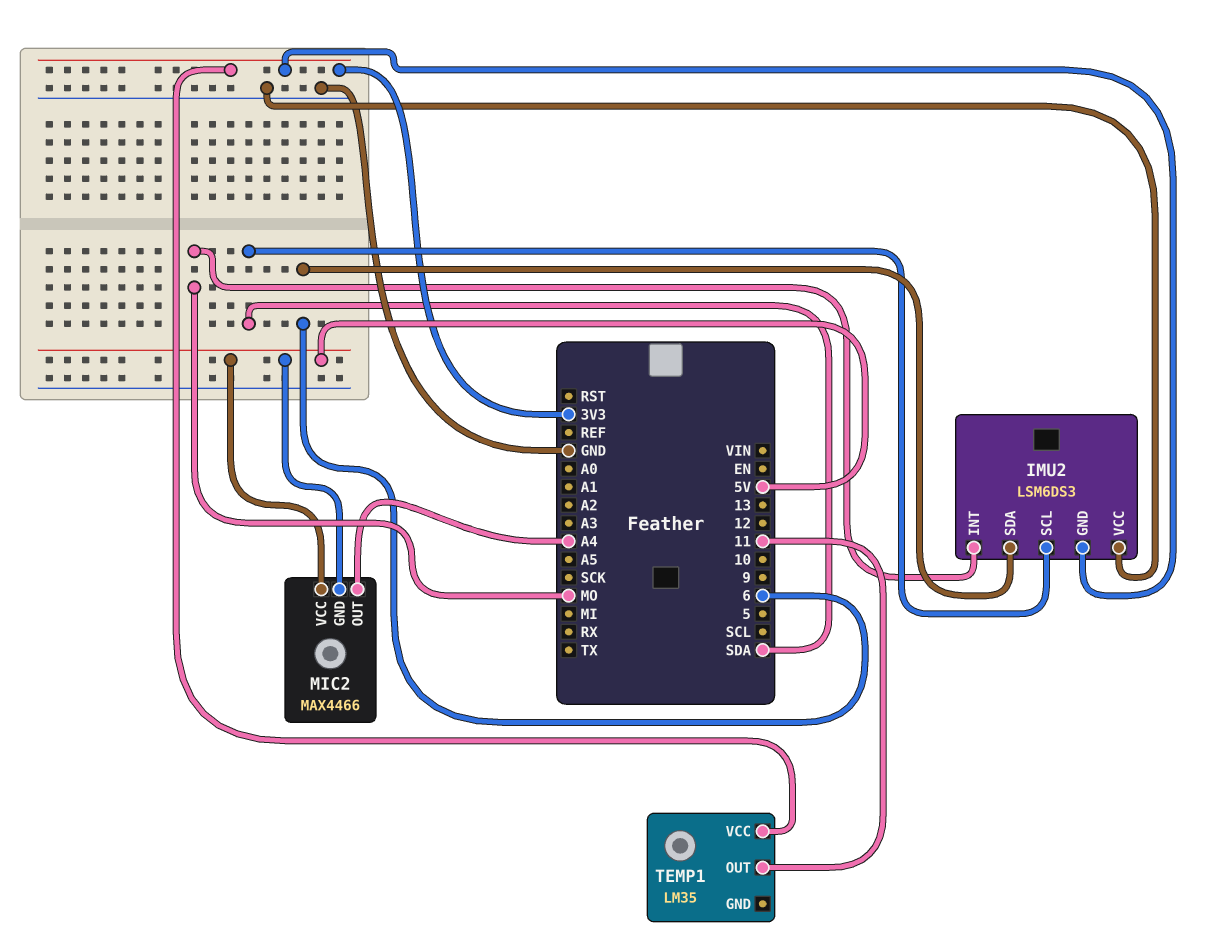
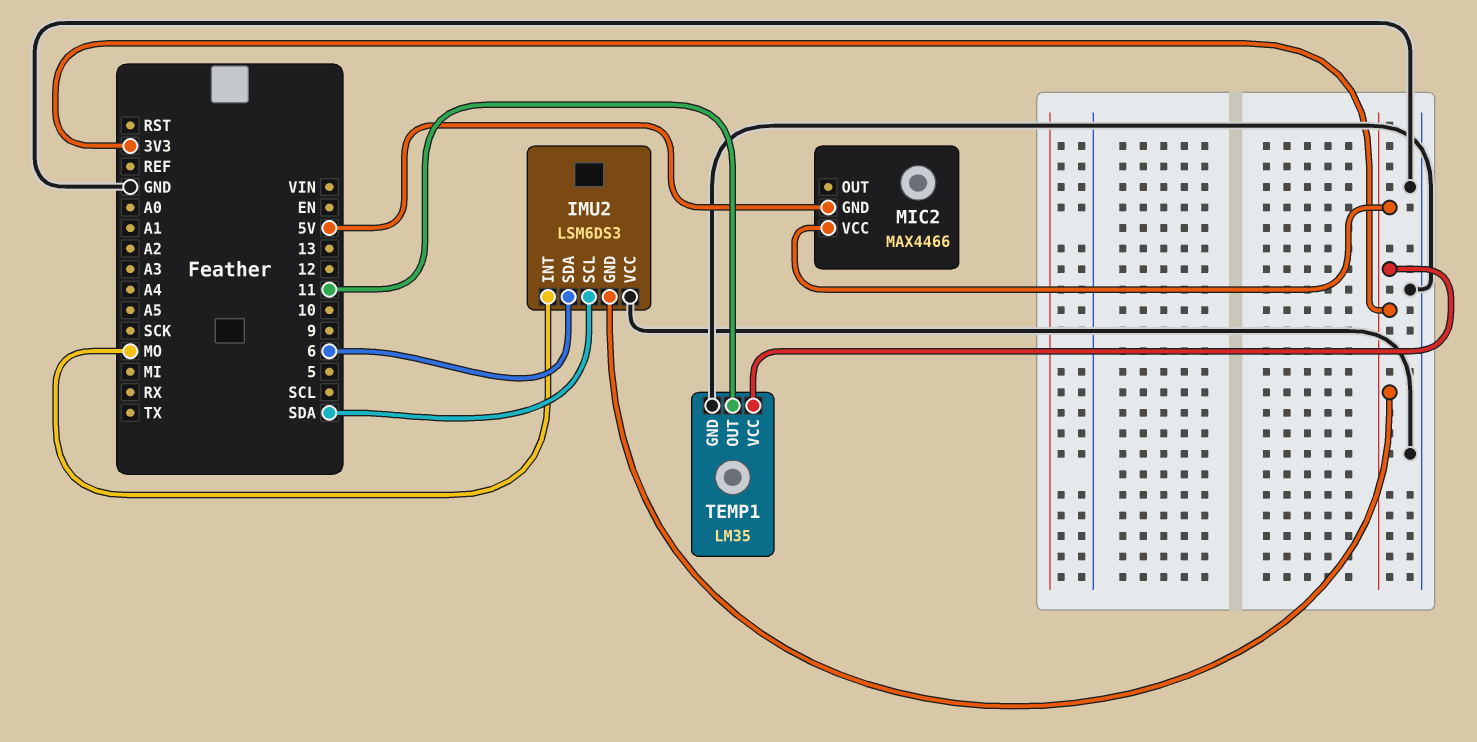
MIC2 pin OUT: A4 -> none
MIC2 pin VCC: 5V -> 3V3
TEMP1 pin GND: none -> GND

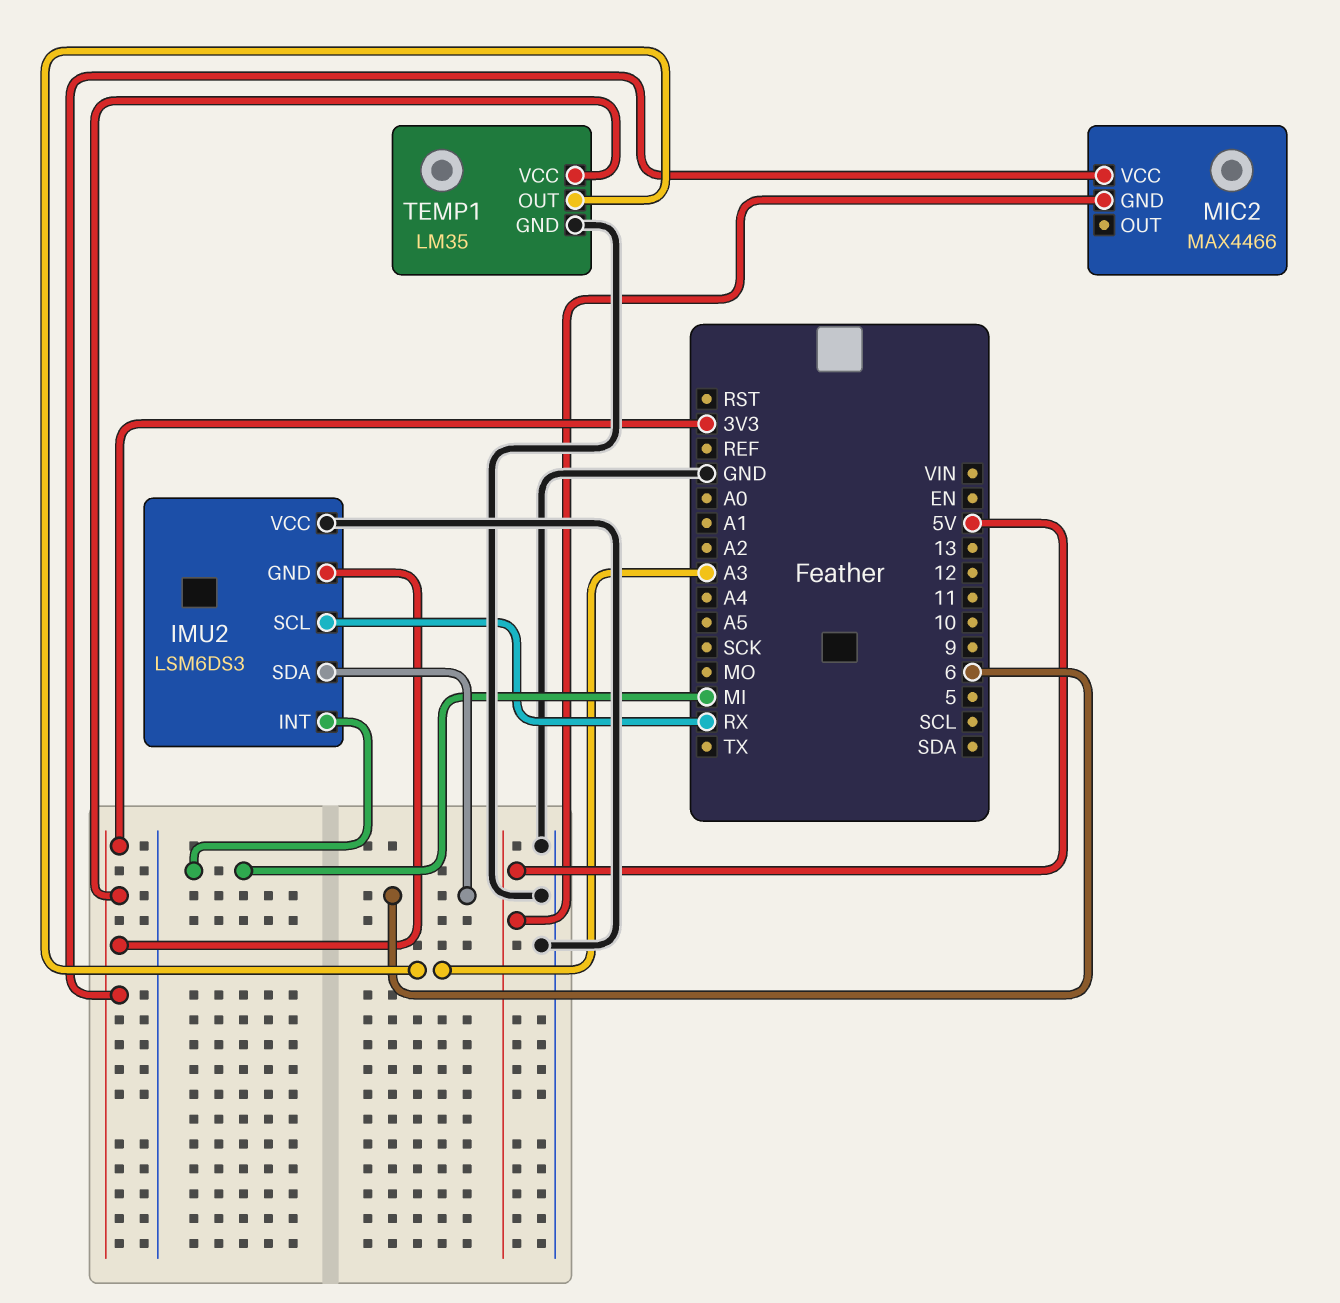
IMU2 pin INT: MO -> MI
IMU2 pin SCL: SDA -> RX
TEMP1 pin OUT: 11 -> A3

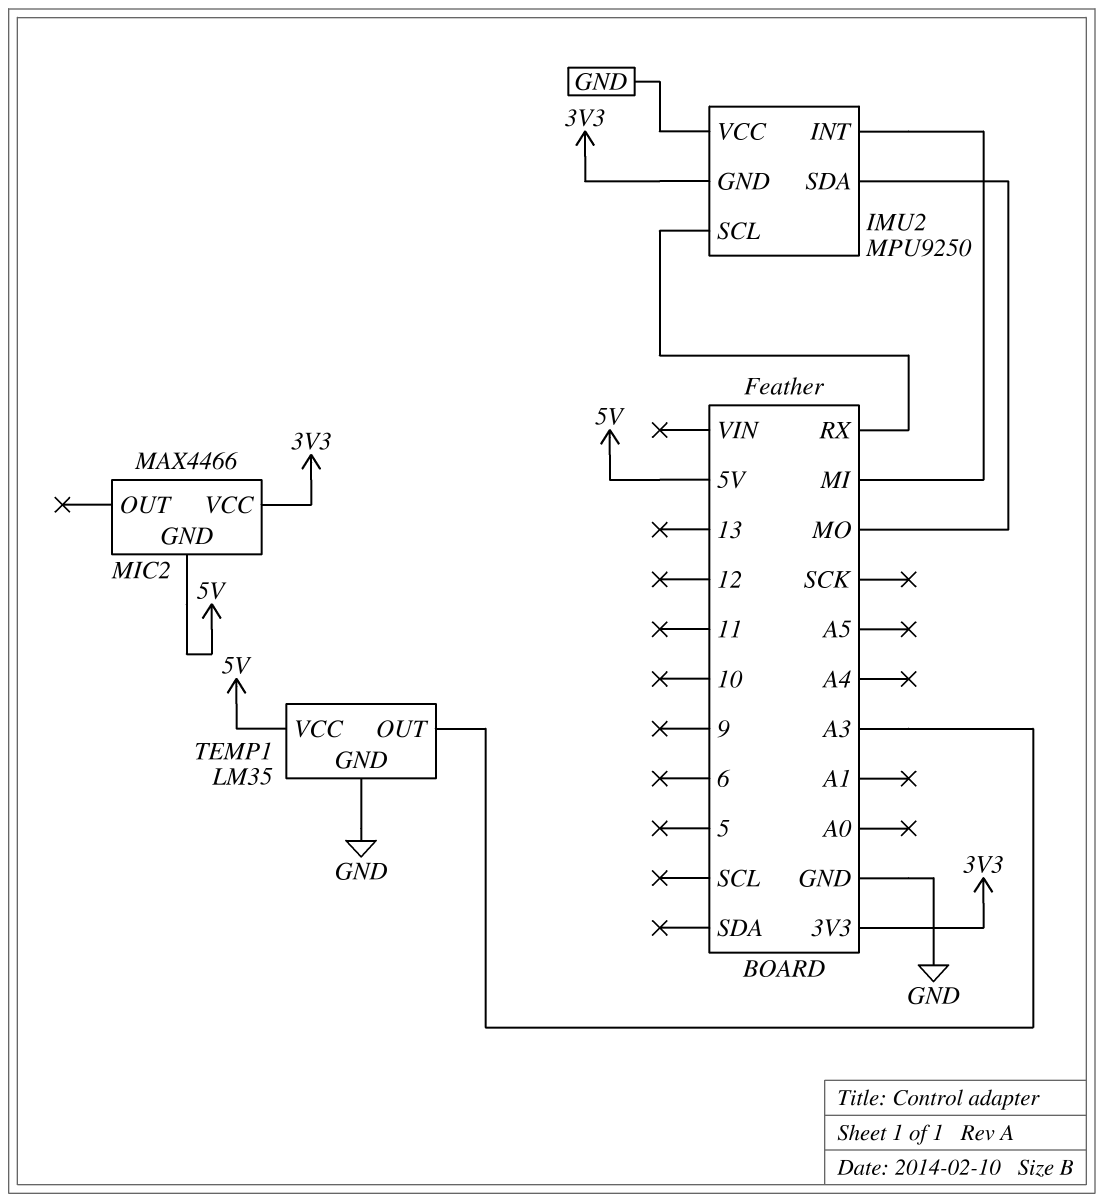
IMU2: LSM6DS3 -> MPU9250
IMU2 pin SDA: 6 -> MO
TEMP1 pin VCC: 3V3 -> 5V

